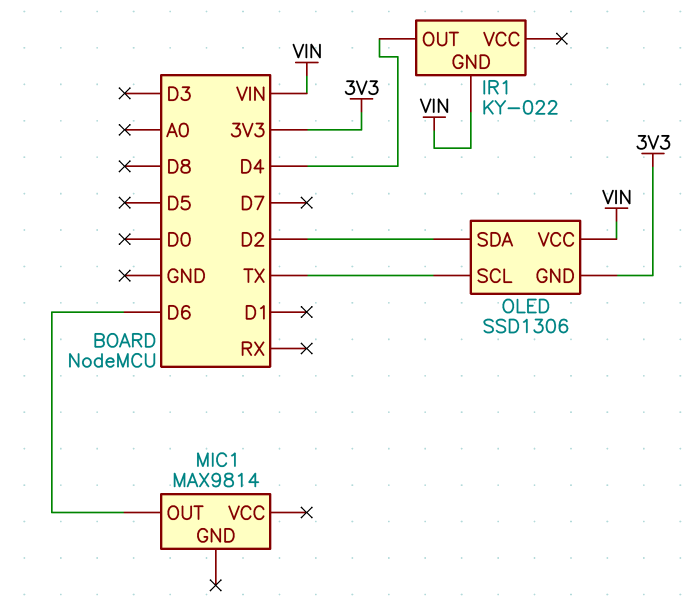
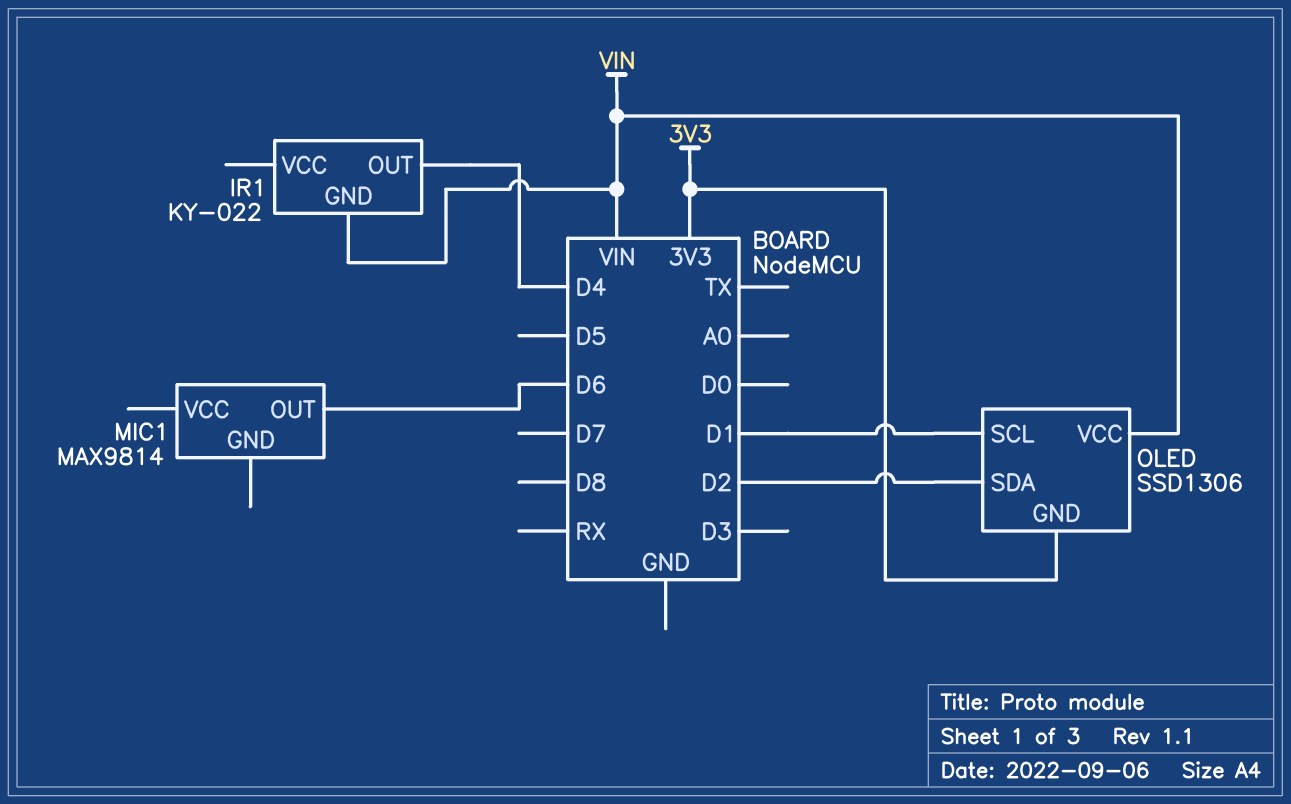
OLED pin SCL: TX -> D1

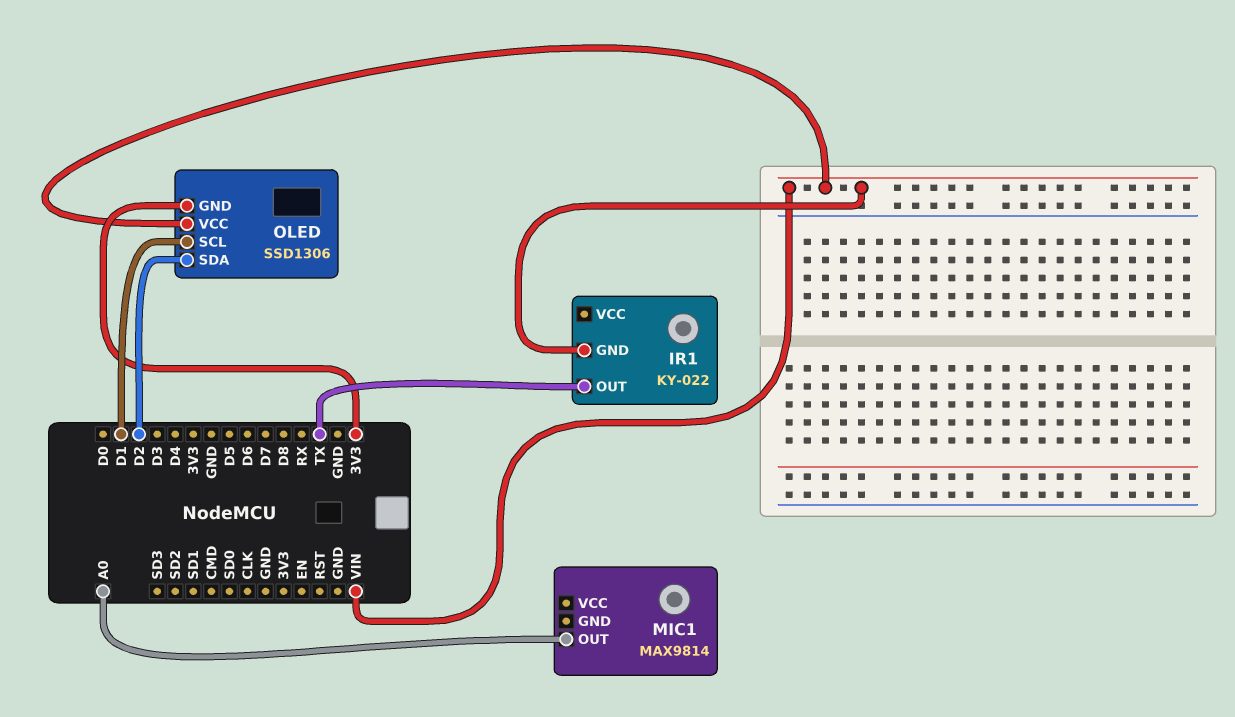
IR1 pin OUT: D4 -> TX
MIC1 pin OUT: D6 -> A0

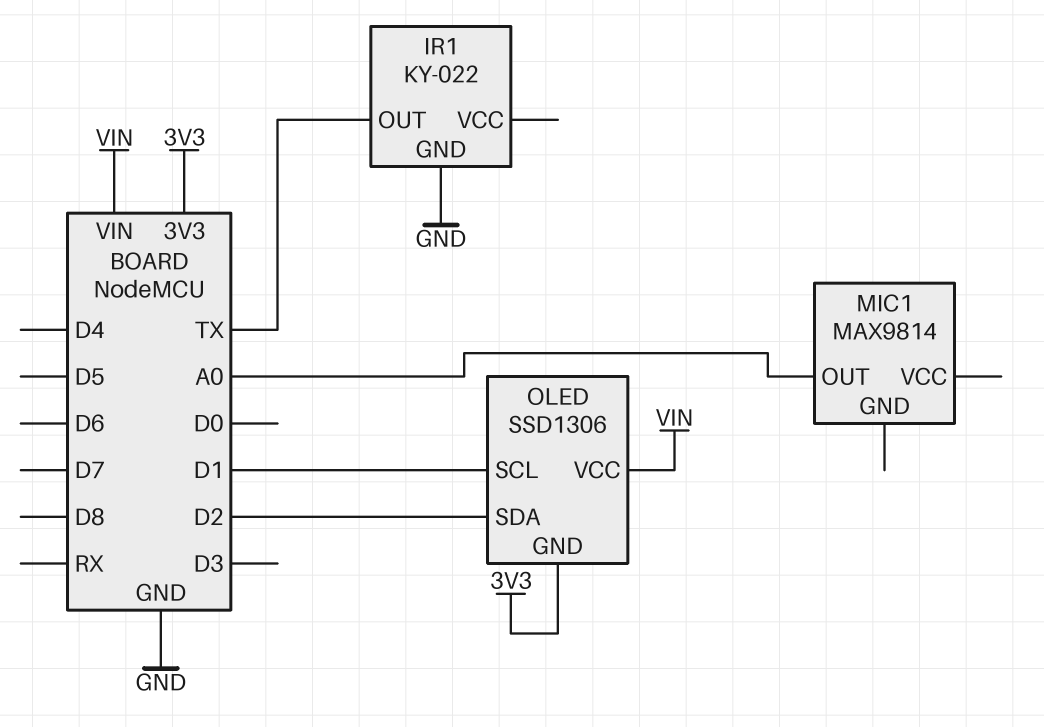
IR1 pin GND: VIN -> GND

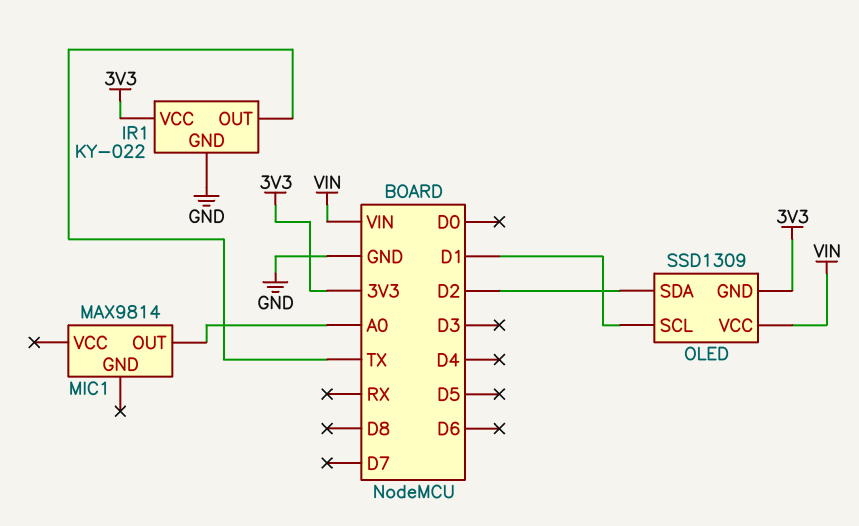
IR1 pin VCC: none -> 3V3
OLED: SSD1306 -> SSD1309

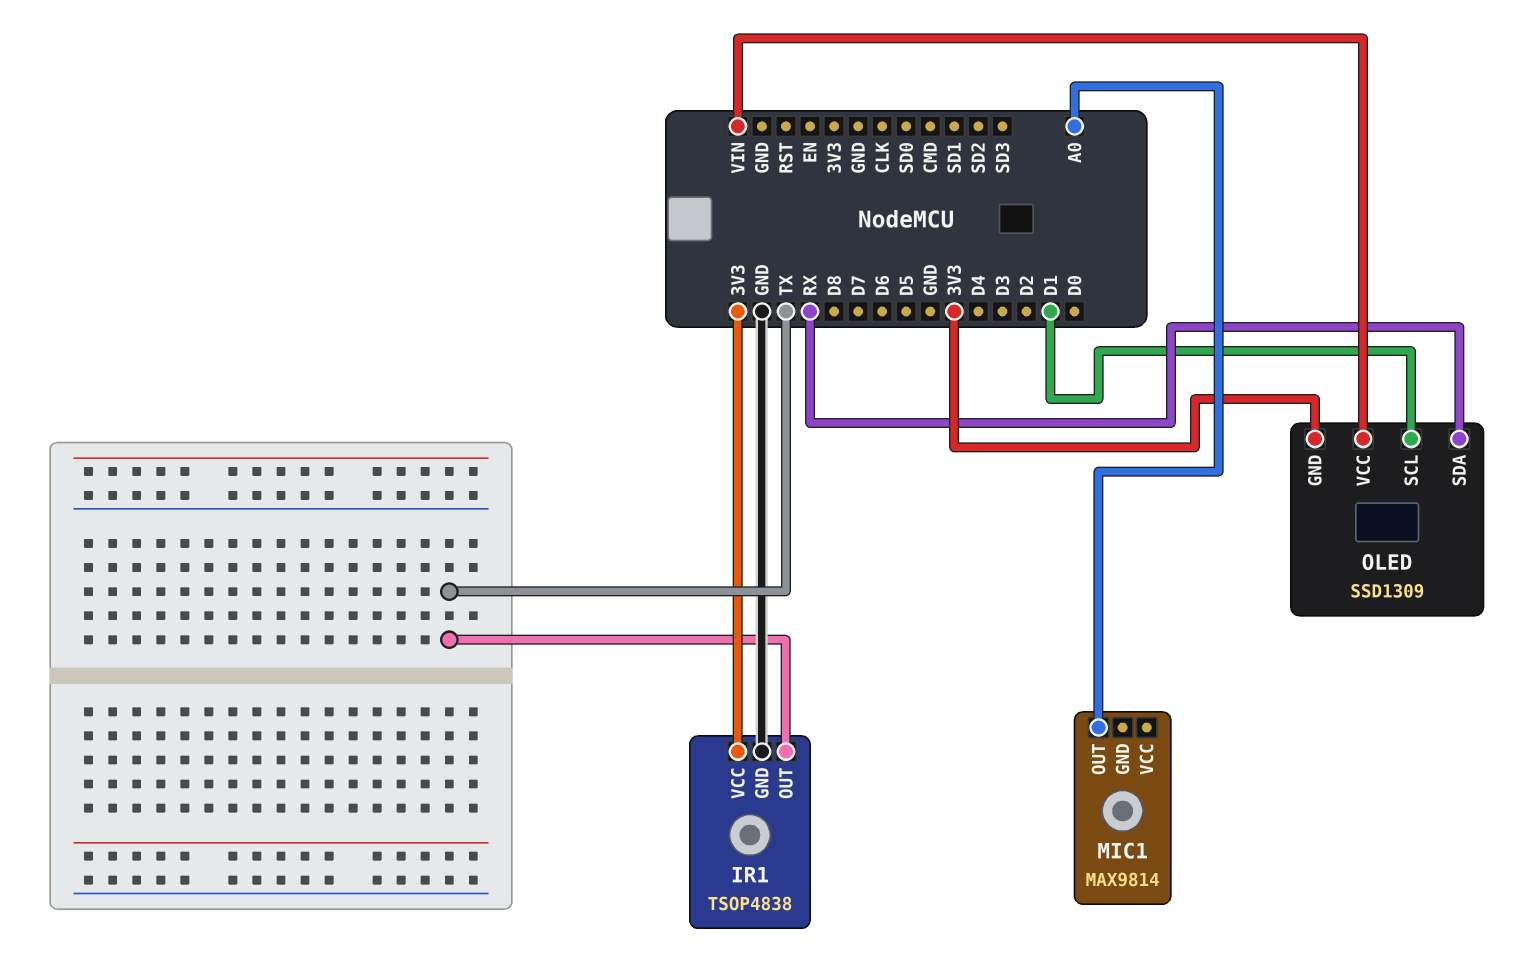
IR1: KY-022 -> TSOP4838
OLED pin SDA: D2 -> RX

